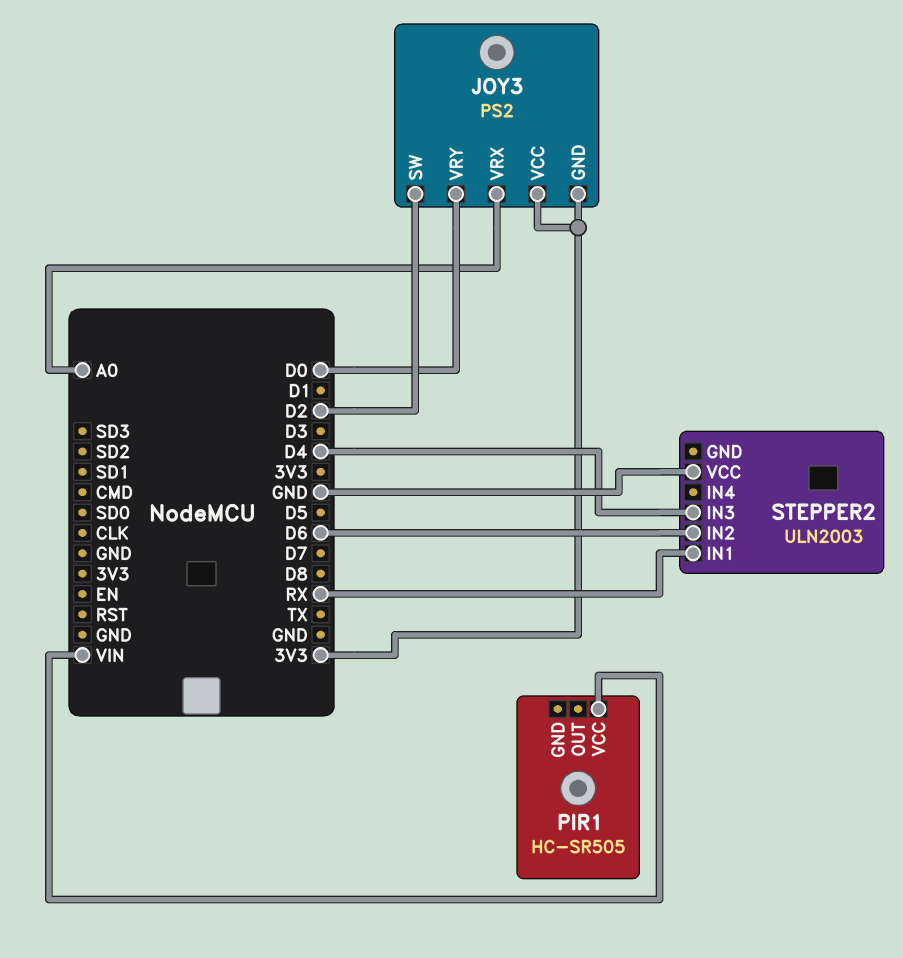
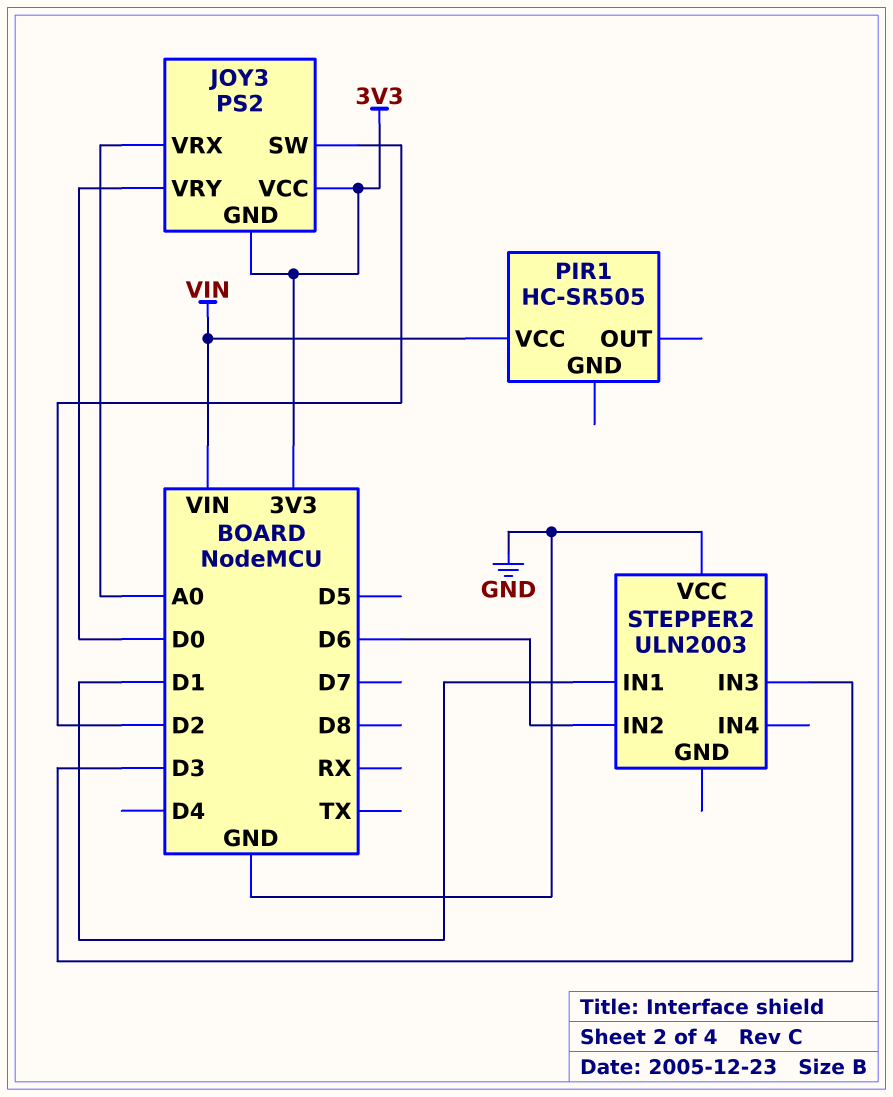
STEPPER2 pin IN1: RX -> D1
STEPPER2 pin IN3: D4 -> D3

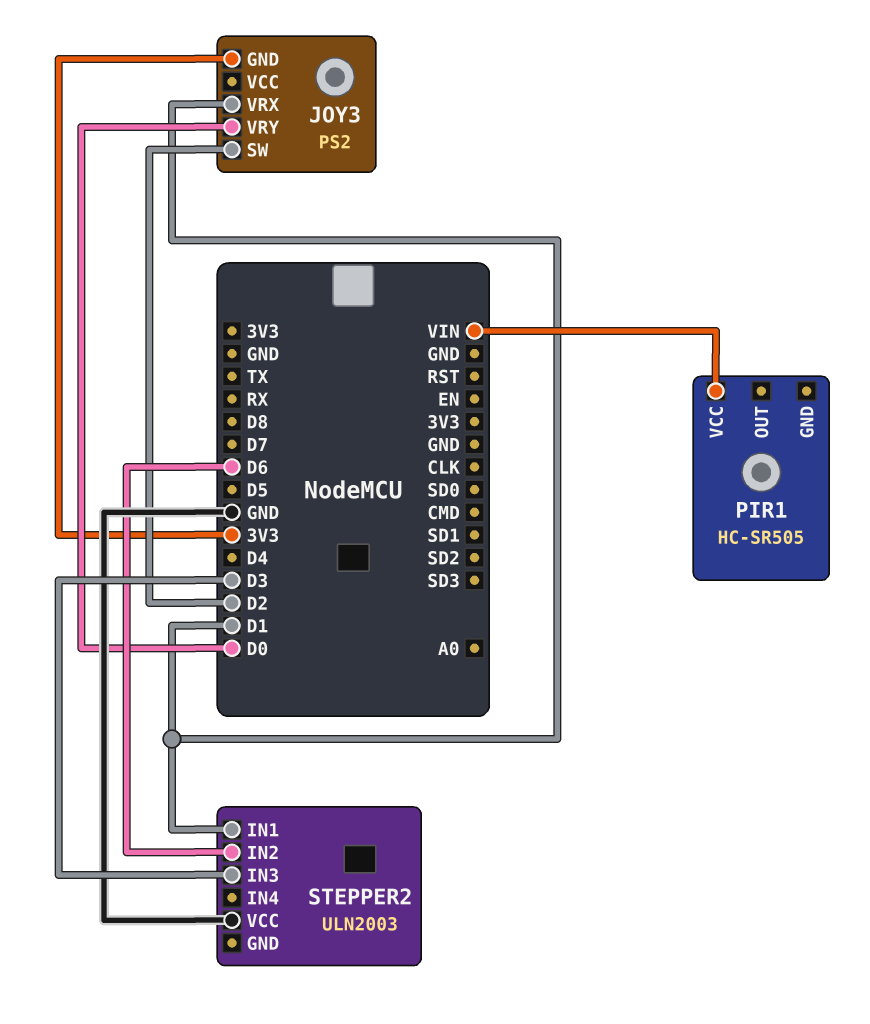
JOY3 pin VCC: 3V3 -> none
JOY3 pin VRX: A0 -> D1

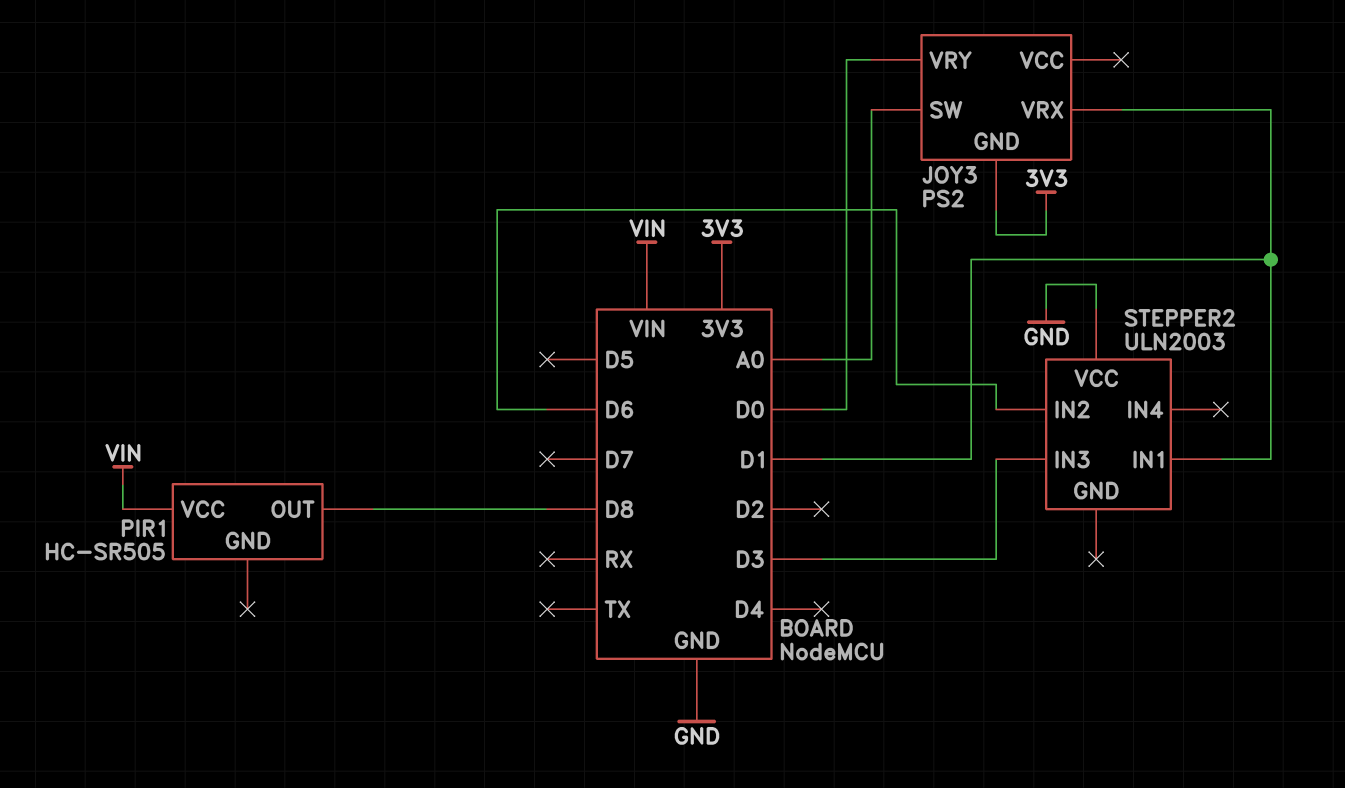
JOY3 pin SW: D2 -> A0
PIR1 pin OUT: none -> D8

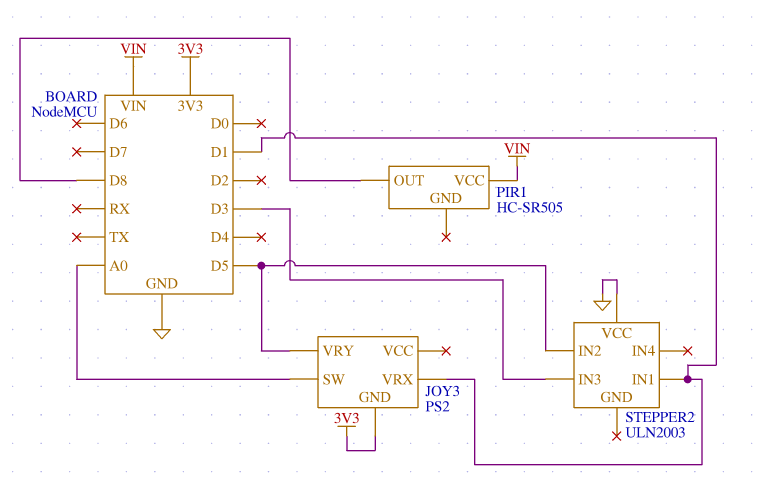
JOY3 pin VRY: D0 -> D5
STEPPER2 pin IN2: D6 -> D5

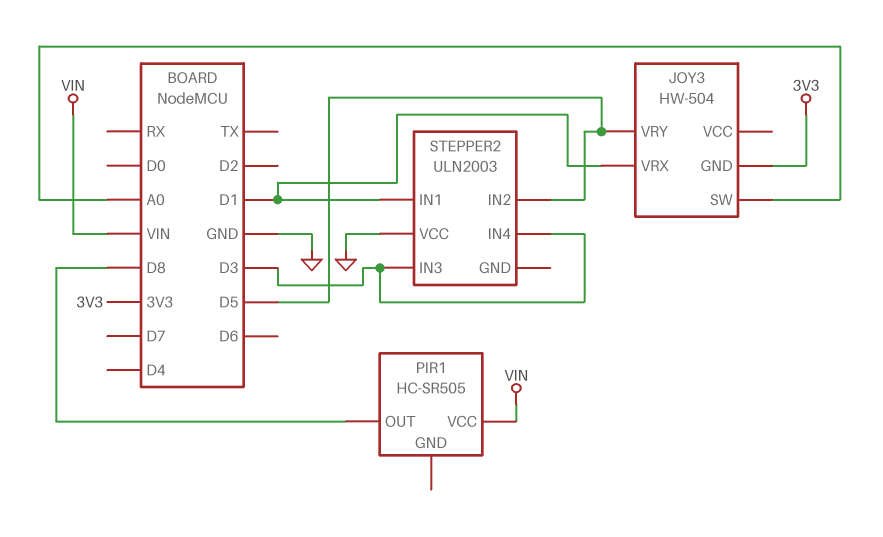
JOY3: PS2 -> HW-504
STEPPER2 pin IN4: none -> D3

